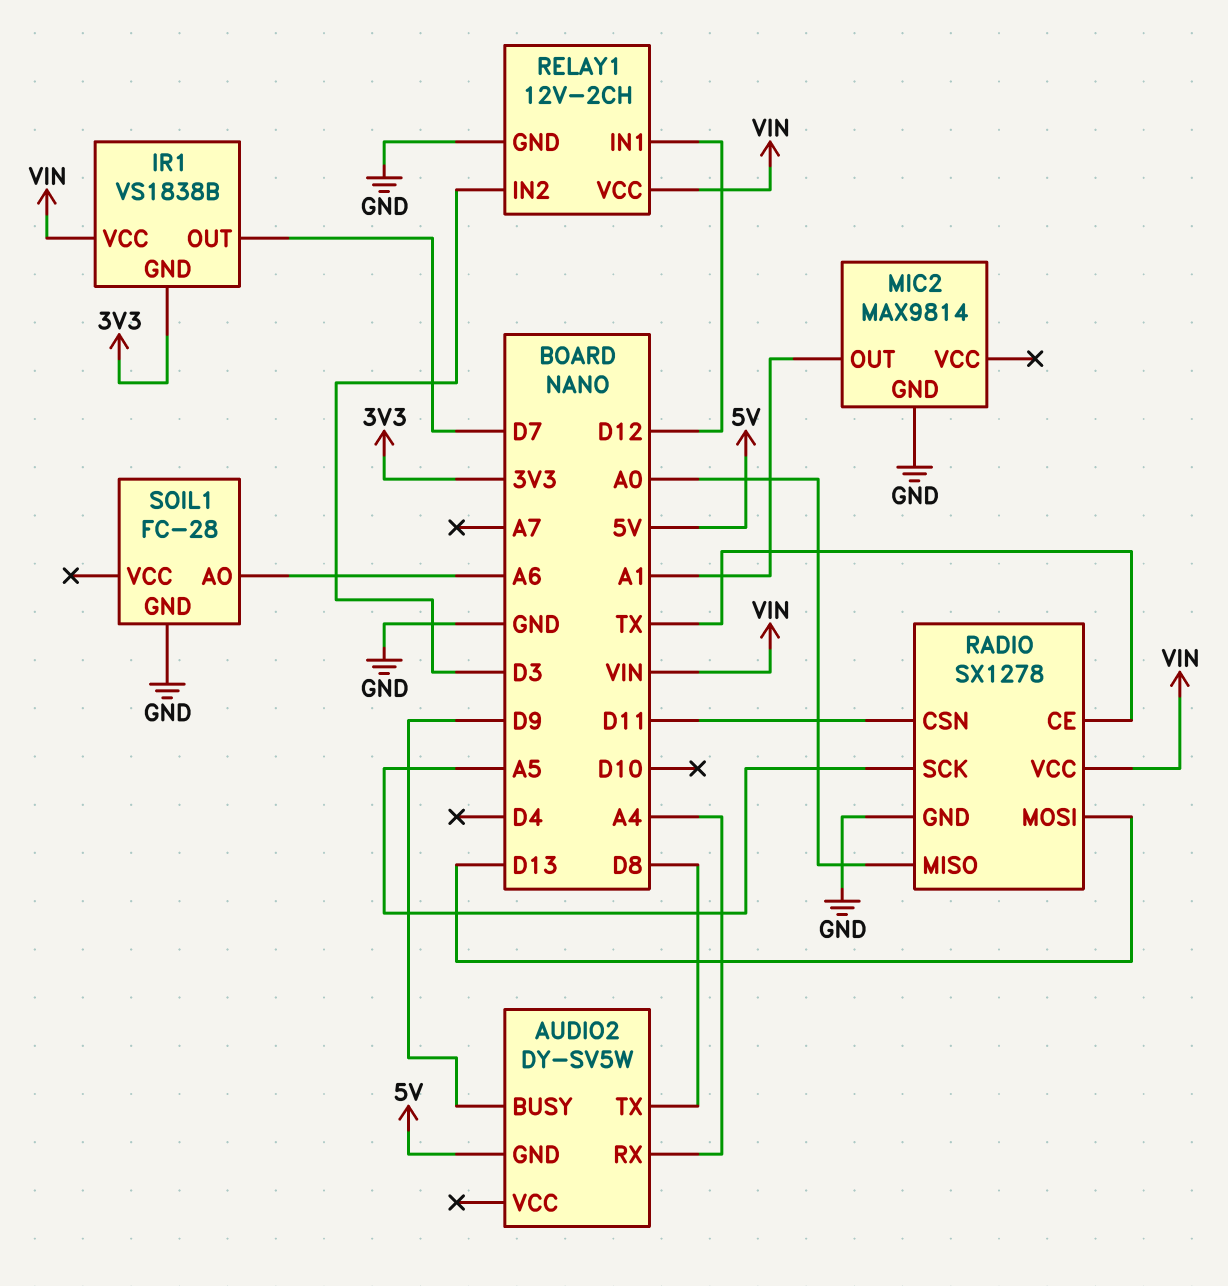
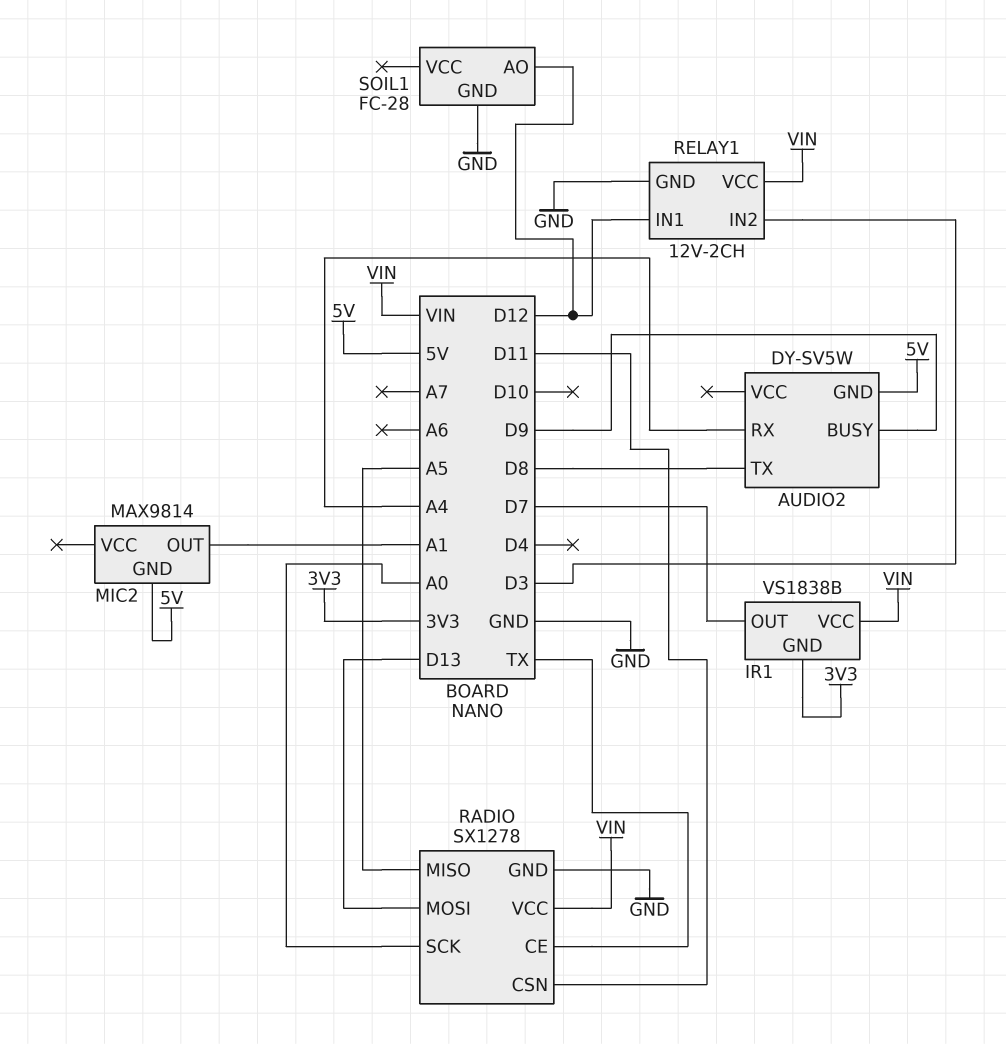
MIC2 pin GND: GND -> 5V
RADIO pin MISO: A0 -> A5
RADIO pin SCK: A5 -> A0
SOIL1 pin AO: A6 -> D12

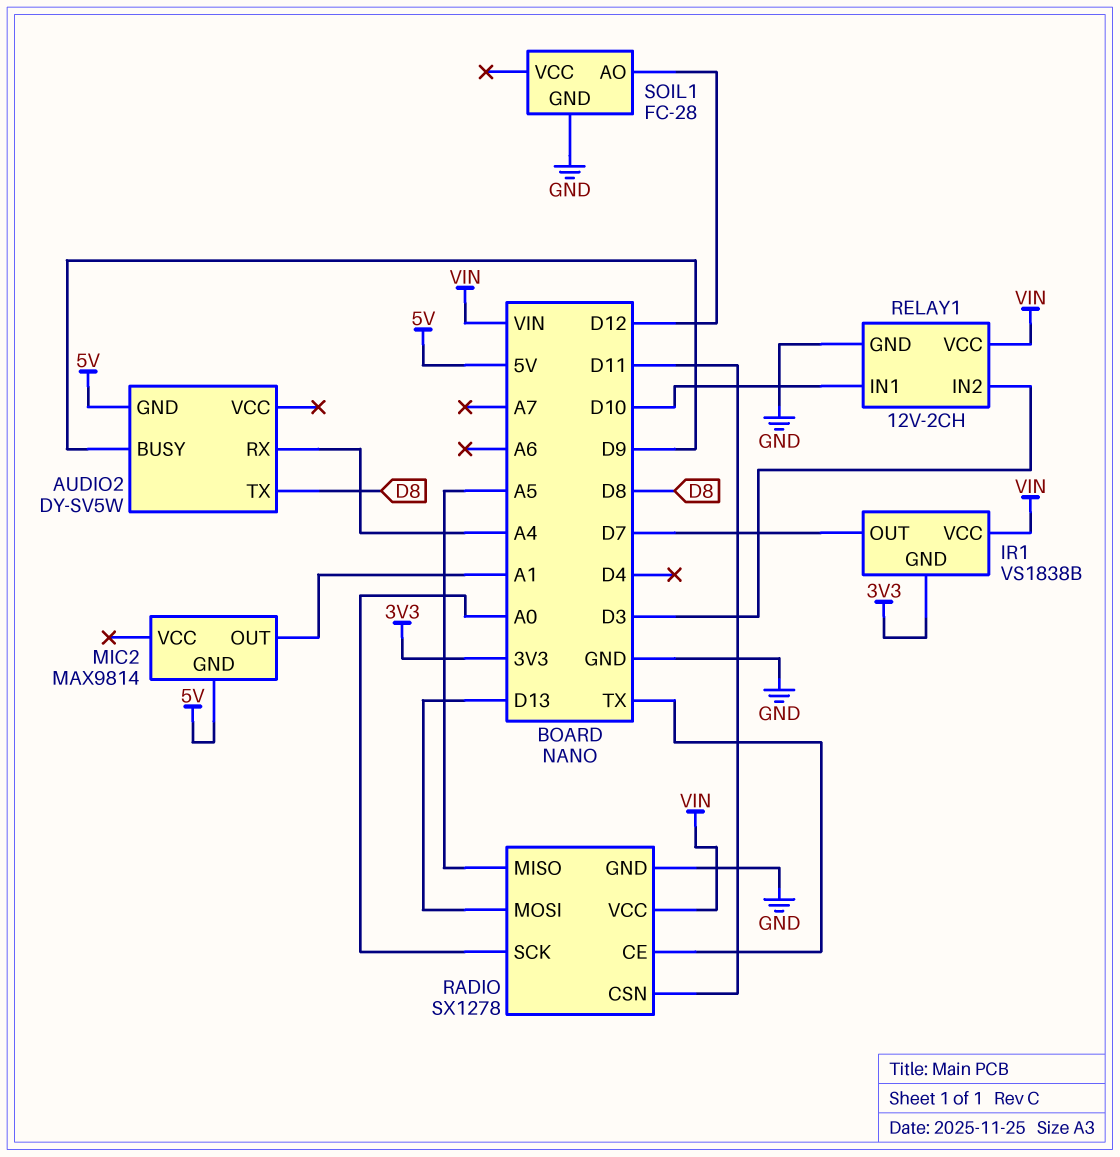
RELAY1 pin IN1: D12 -> D10

